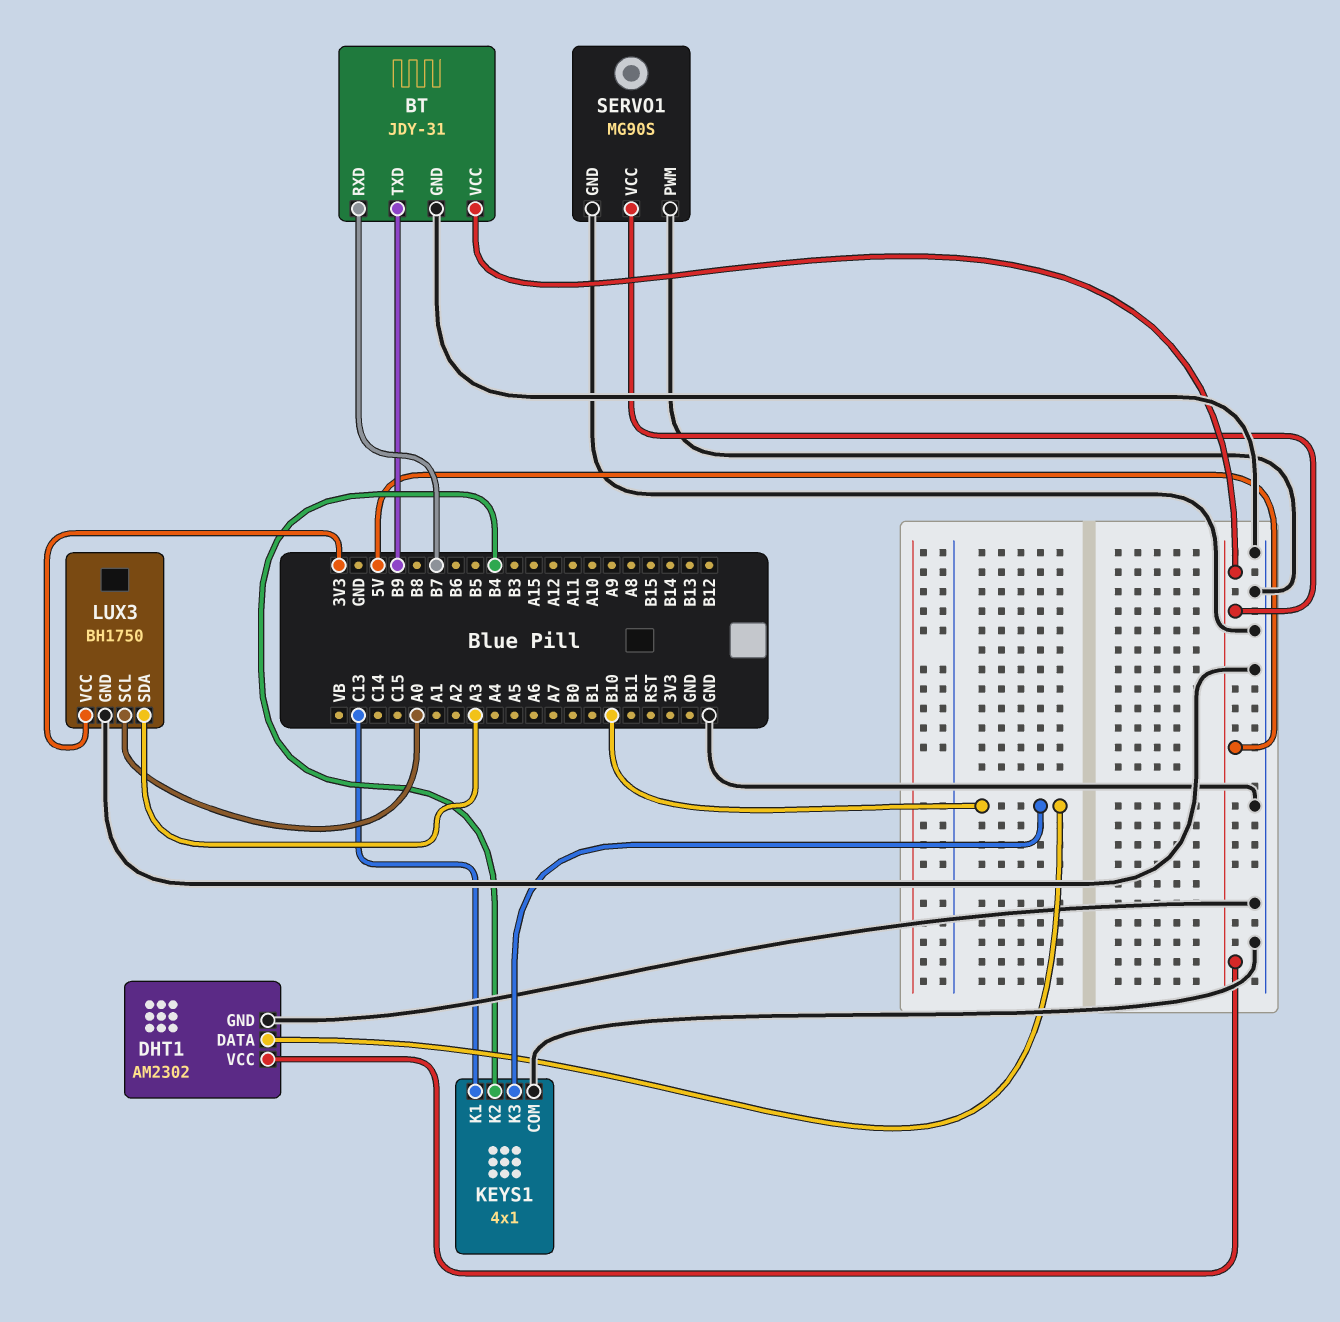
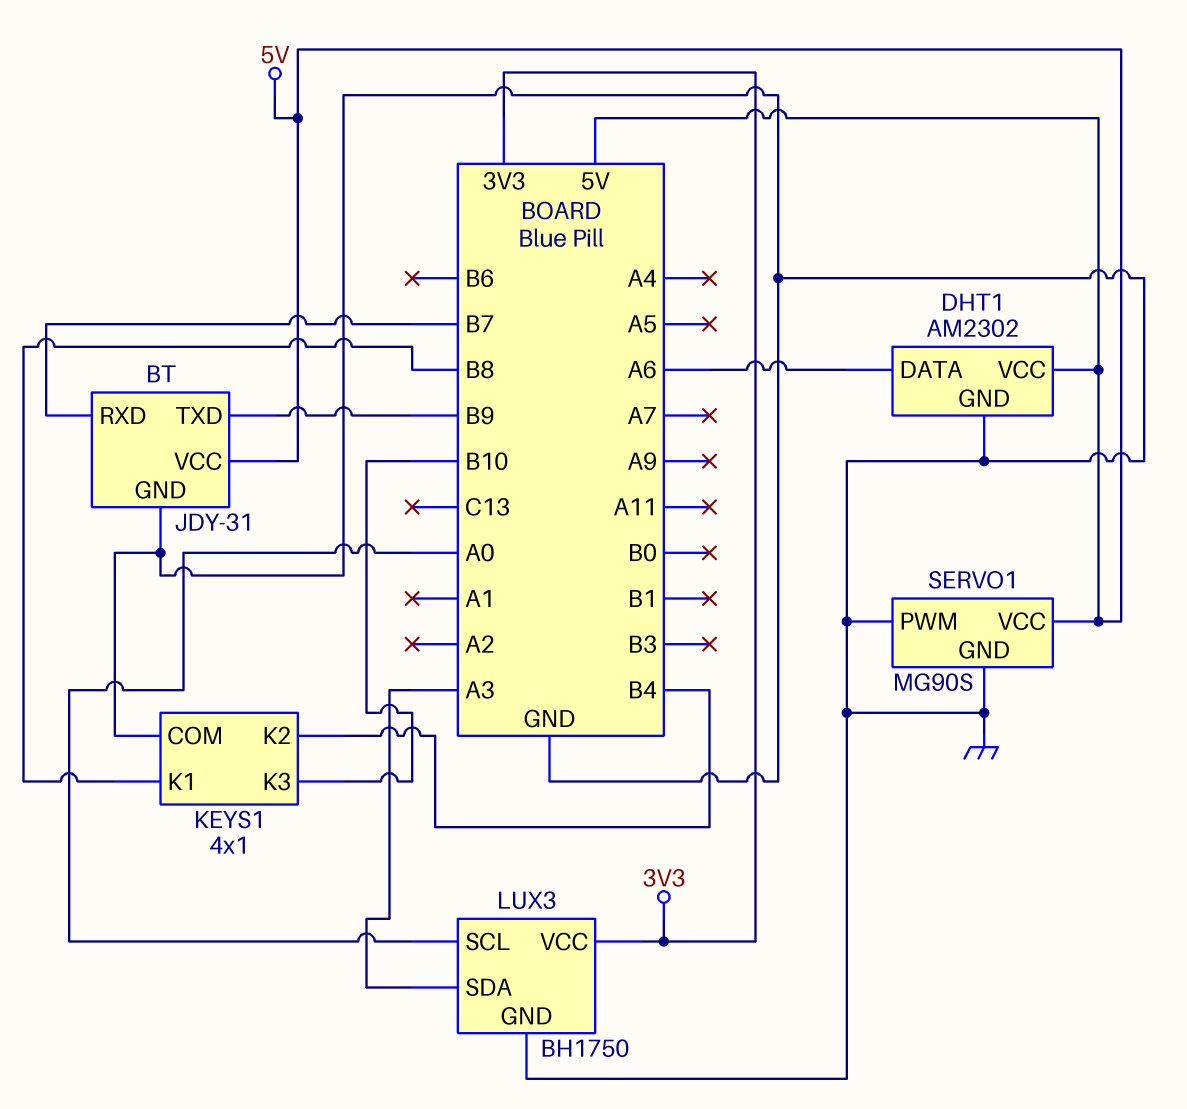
DHT1 pin DATA: B10 -> A6
KEYS1 pin K1: C13 -> B8

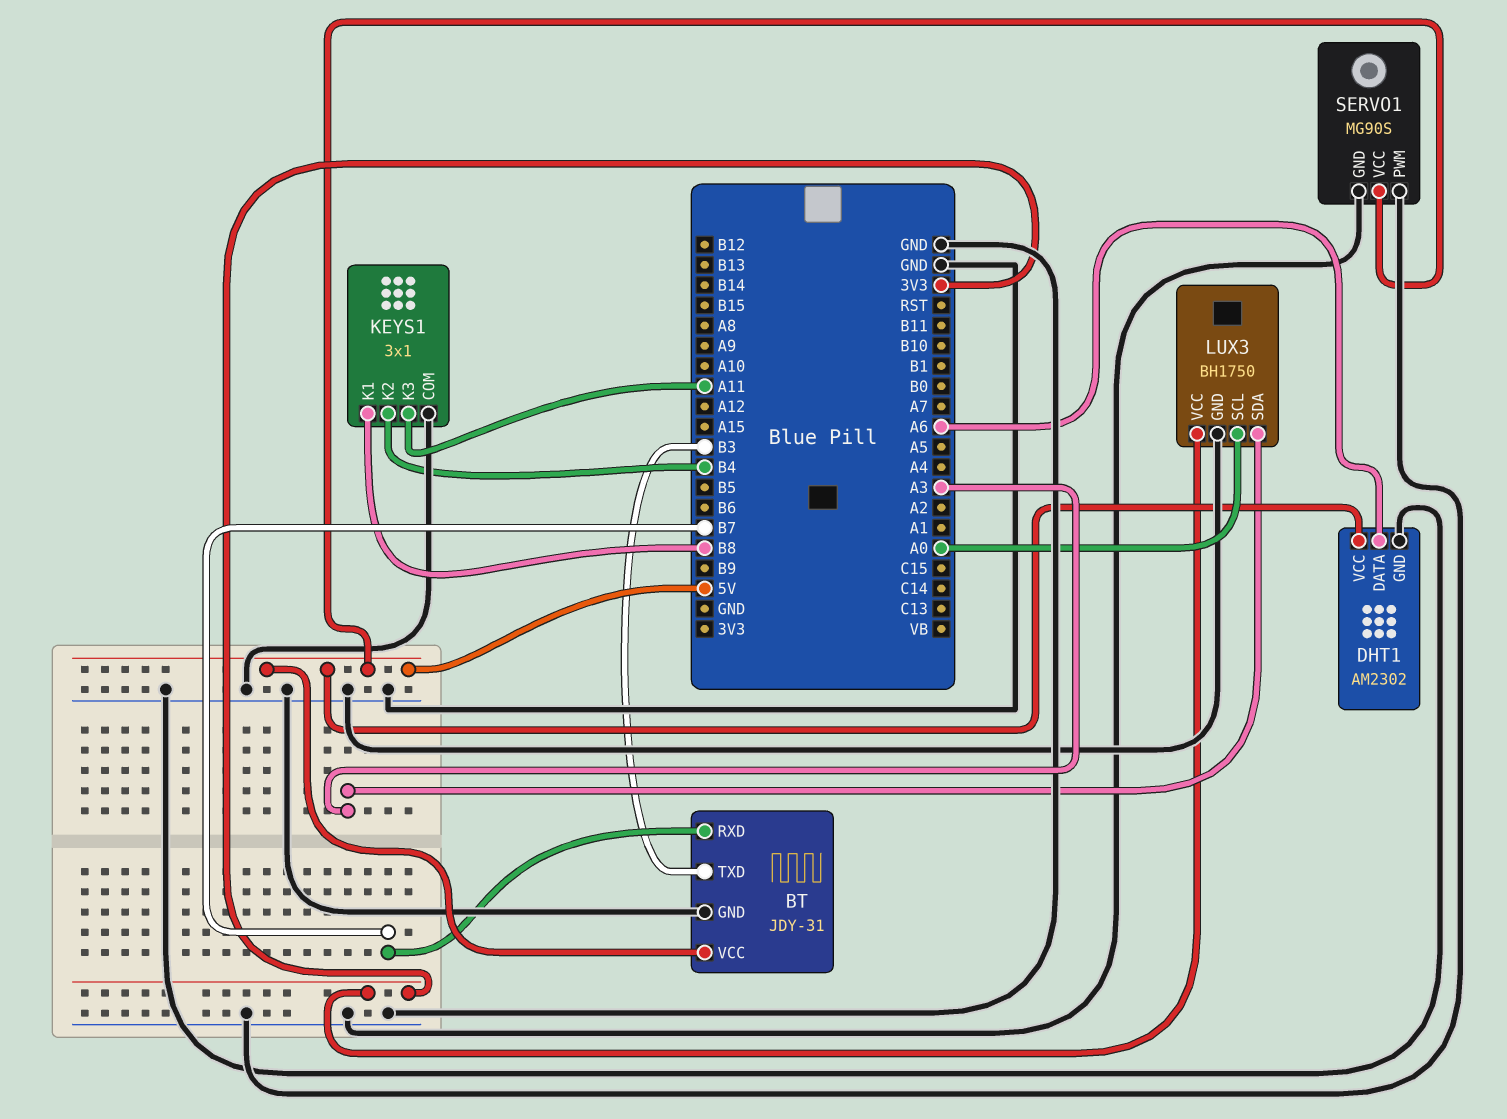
BT pin TXD: B9 -> B3
KEYS1: 4x1 -> 3x1
KEYS1 pin K3: B10 -> A11

